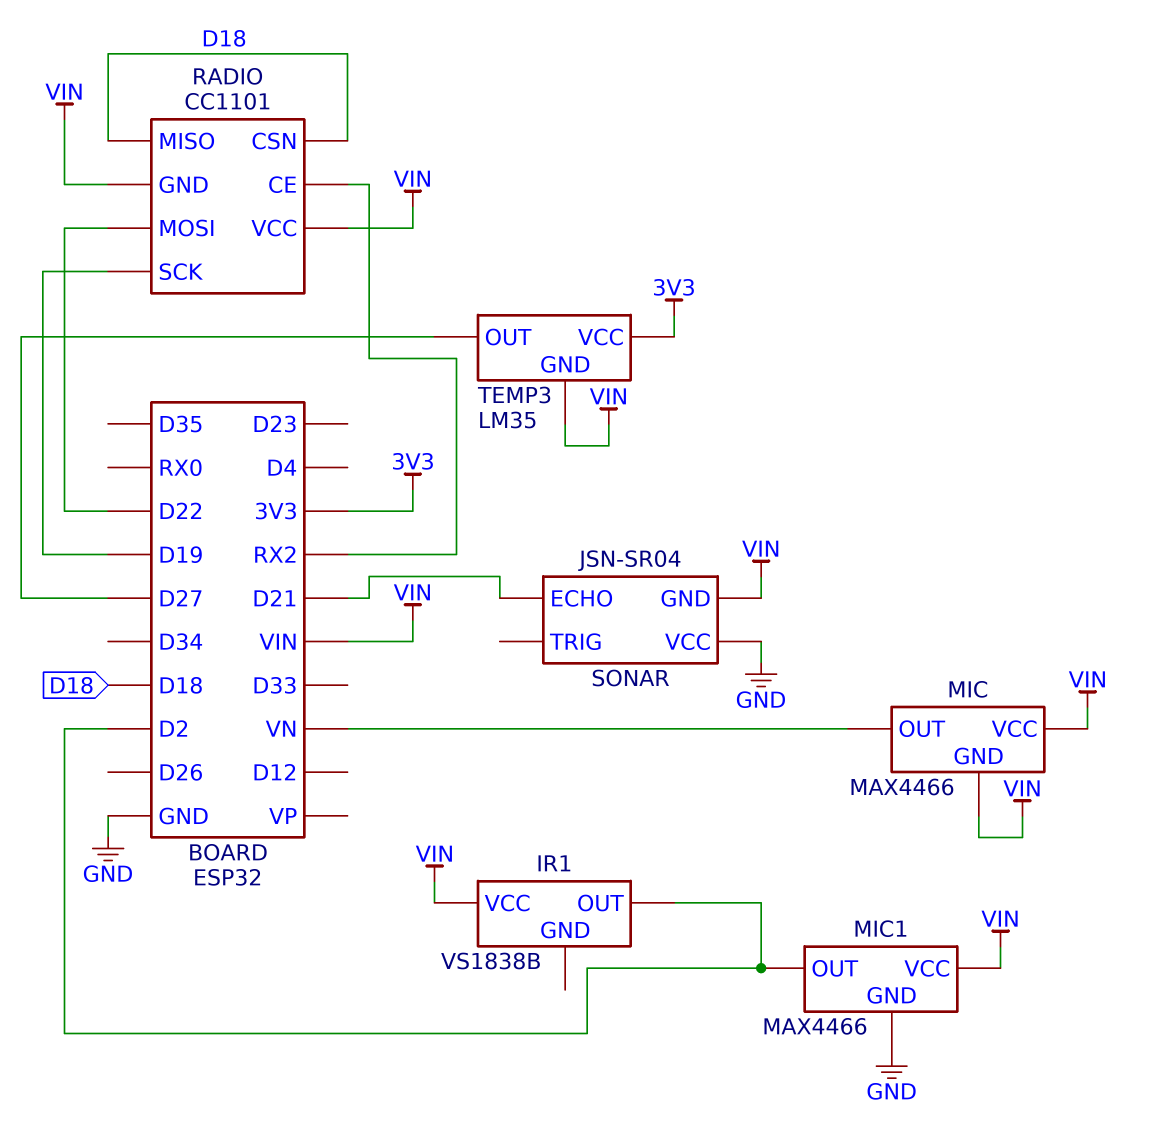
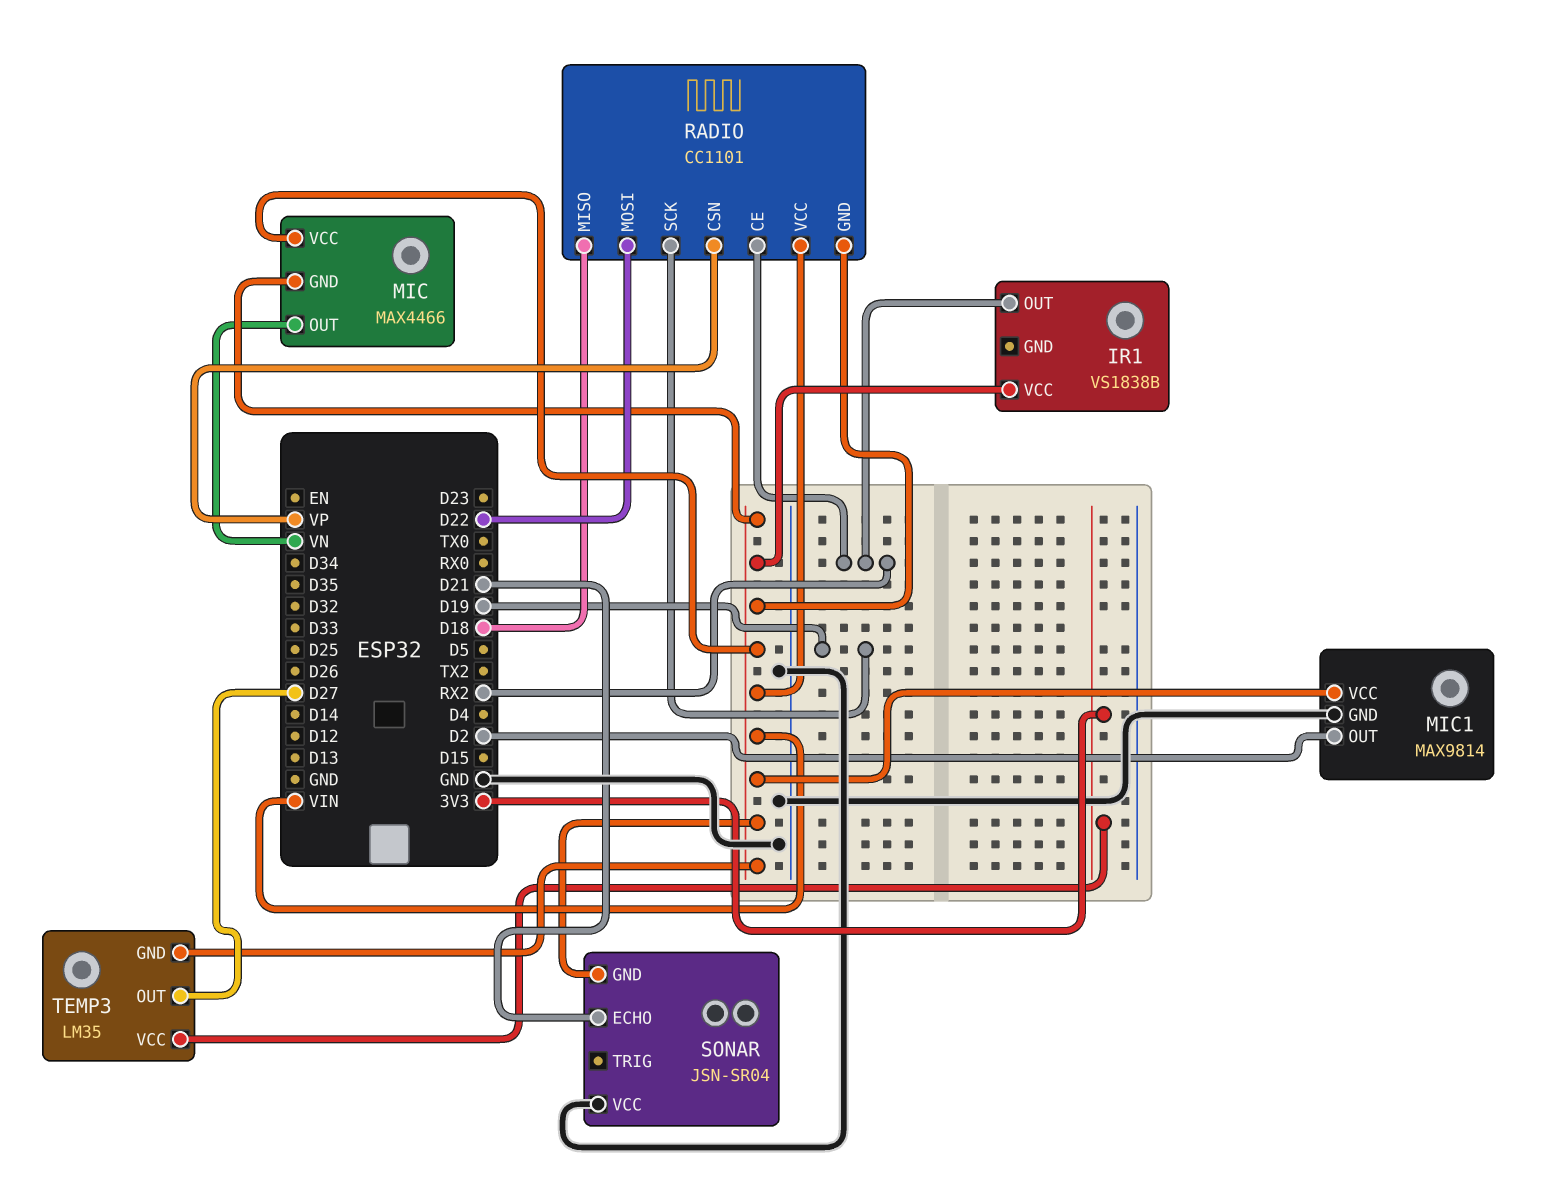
IR1 pin OUT: D2 -> RX2
MIC1: MAX4466 -> MAX9814
RADIO pin CSN: D18 -> VP

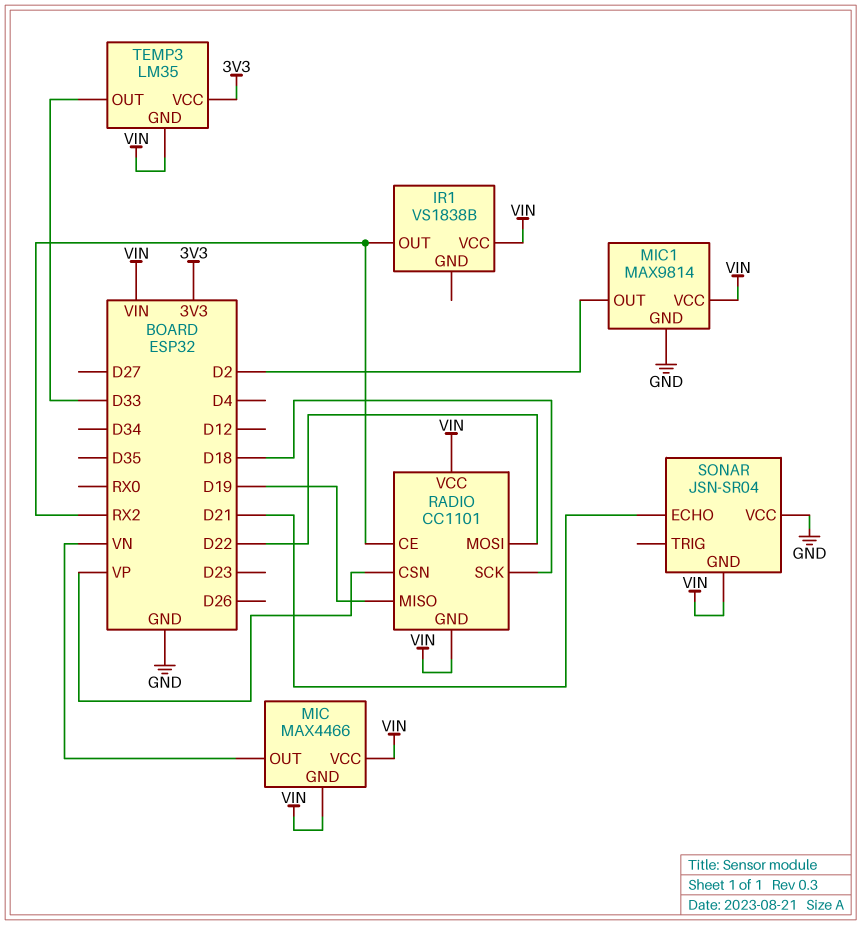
RADIO pin MISO: D18 -> D19
RADIO pin SCK: D19 -> D18
TEMP3 pin OUT: D27 -> D33

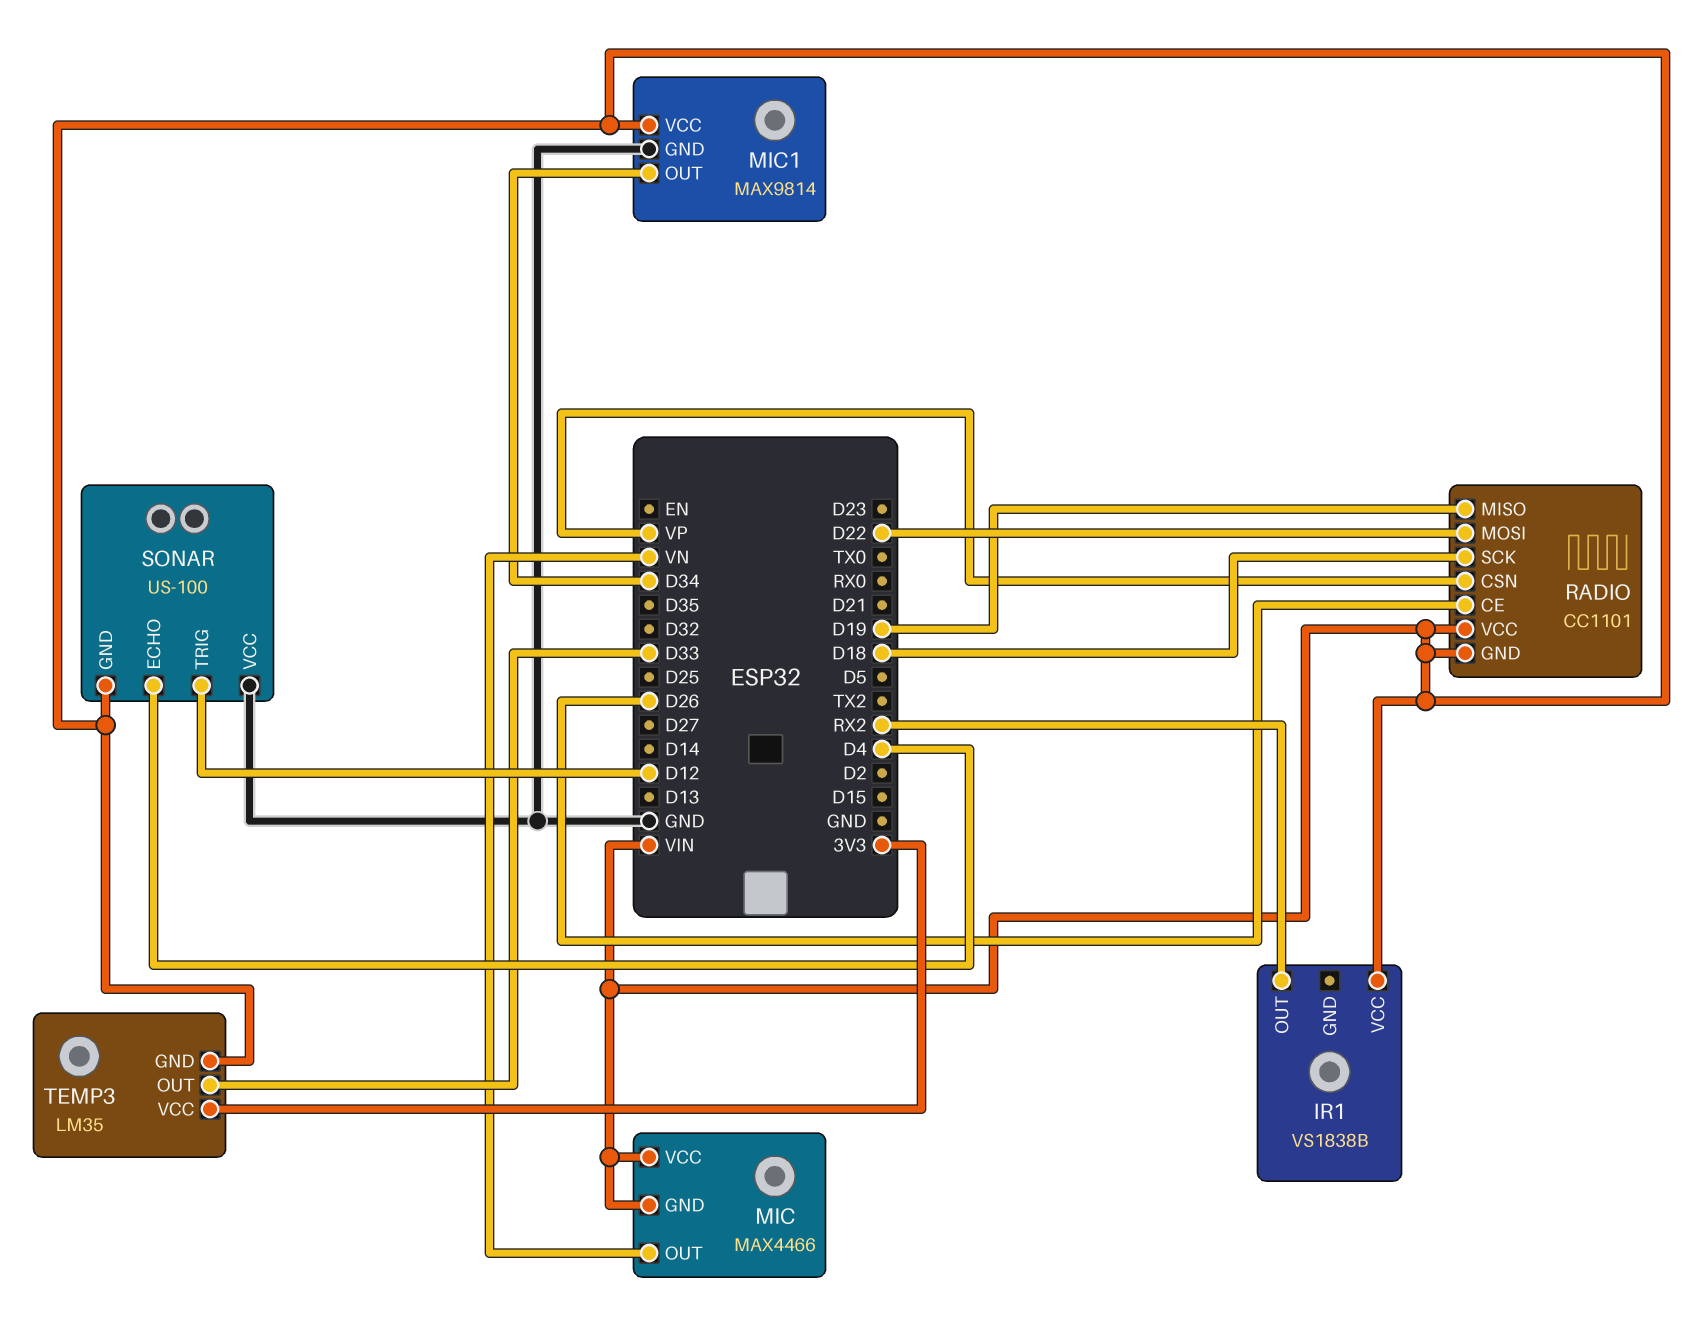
MIC1 pin OUT: D2 -> D34
RADIO pin CE: RX2 -> D26
SONAR: JSN-SR04 -> US-100
SONAR pin ECHO: D21 -> D4
SONAR pin TRIG: none -> D12

